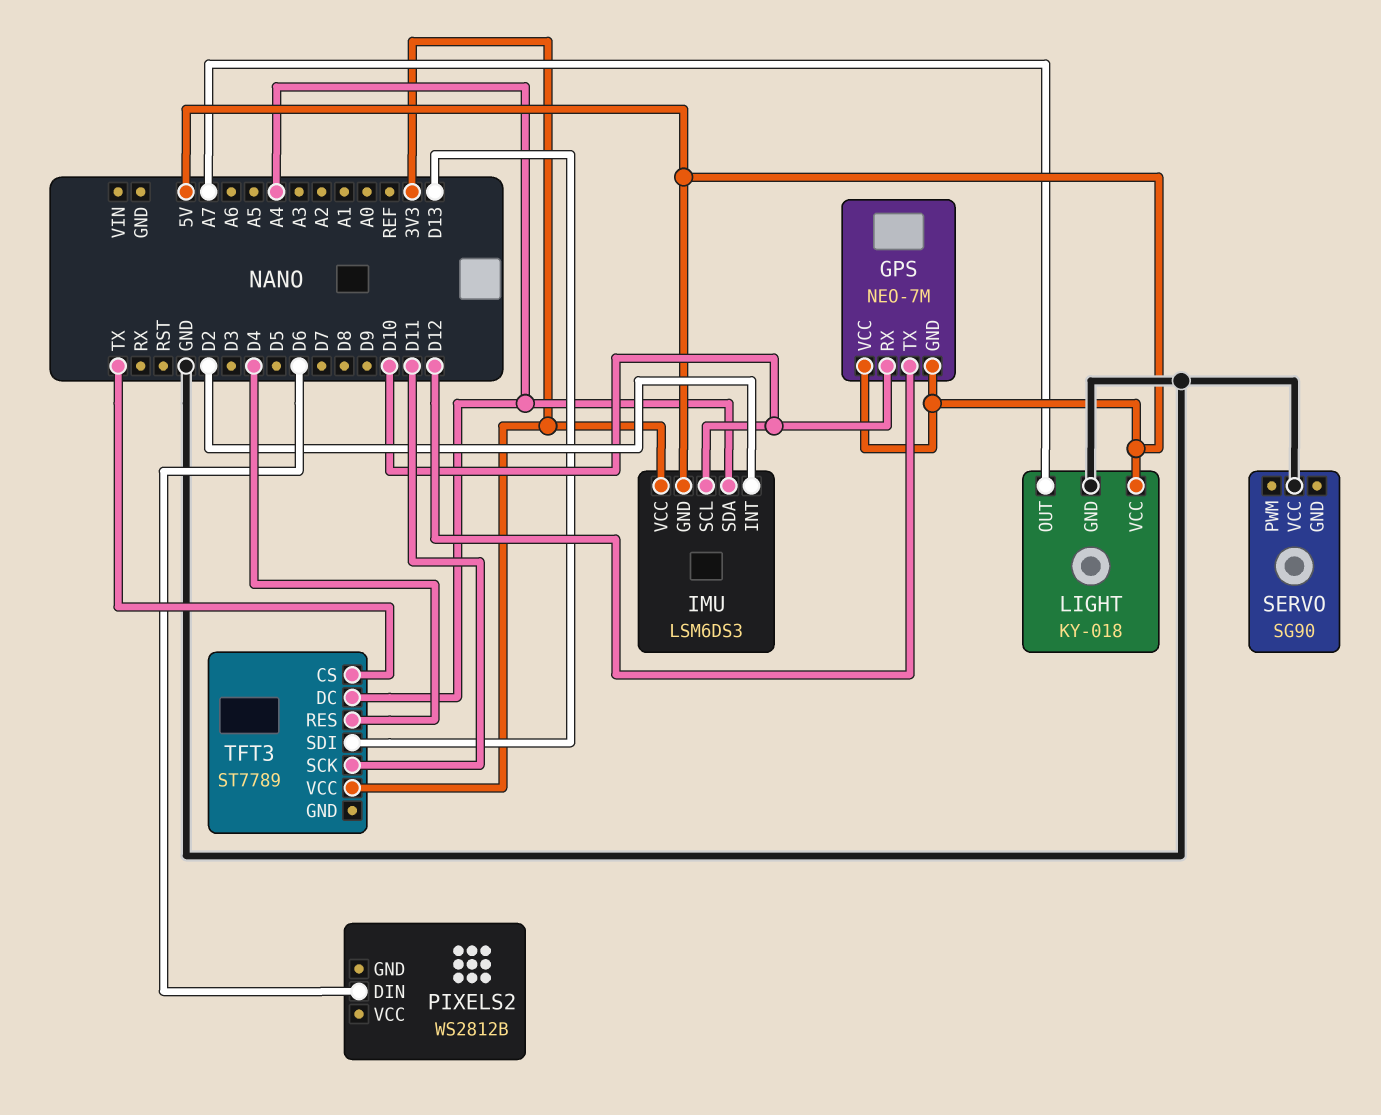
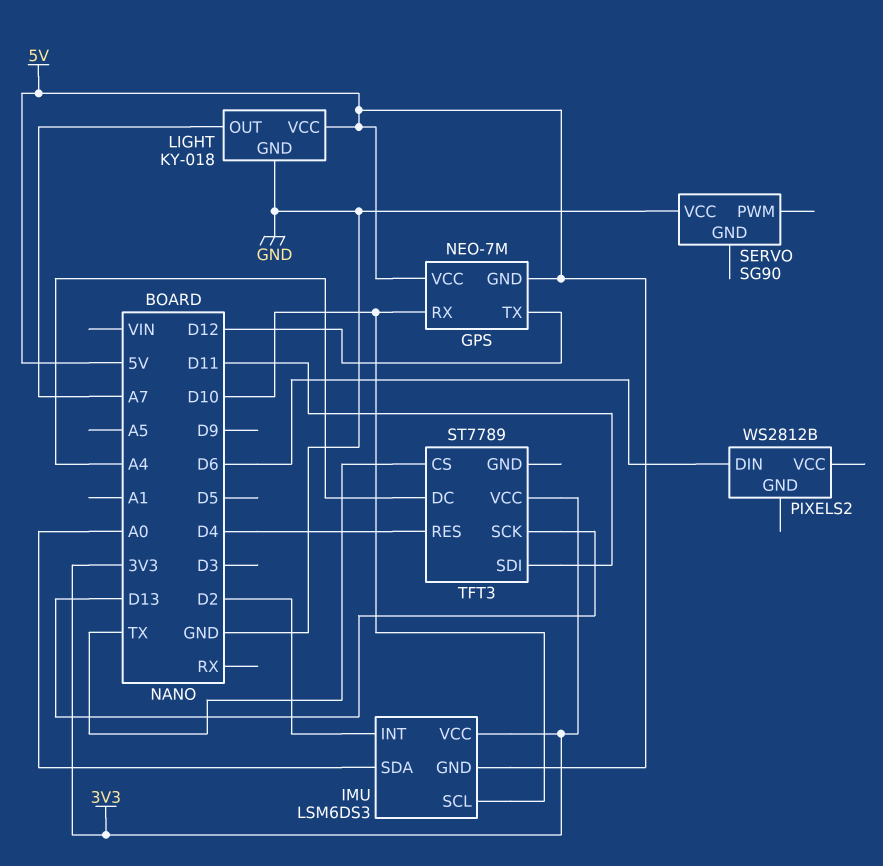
IMU pin SDA: A4 -> A0
TFT3 pin SCK: D11 -> D13
TFT3 pin SDI: D13 -> D11

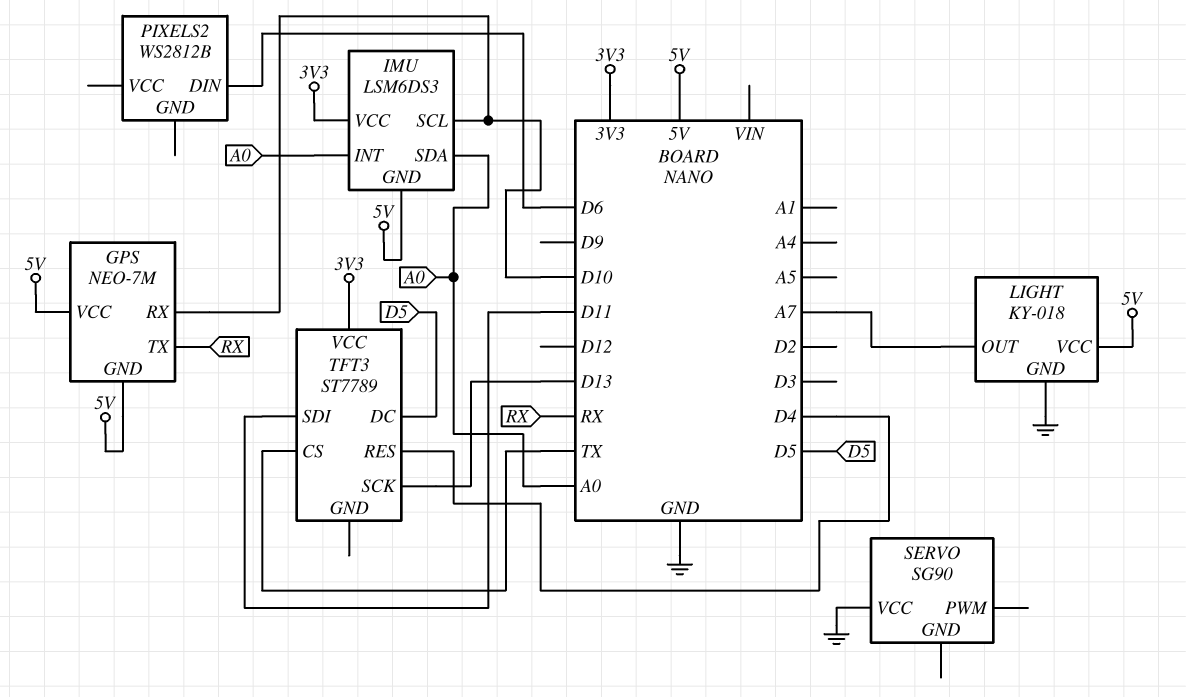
GPS pin TX: D12 -> RX
IMU pin INT: D2 -> A0
TFT3 pin DC: A4 -> D5

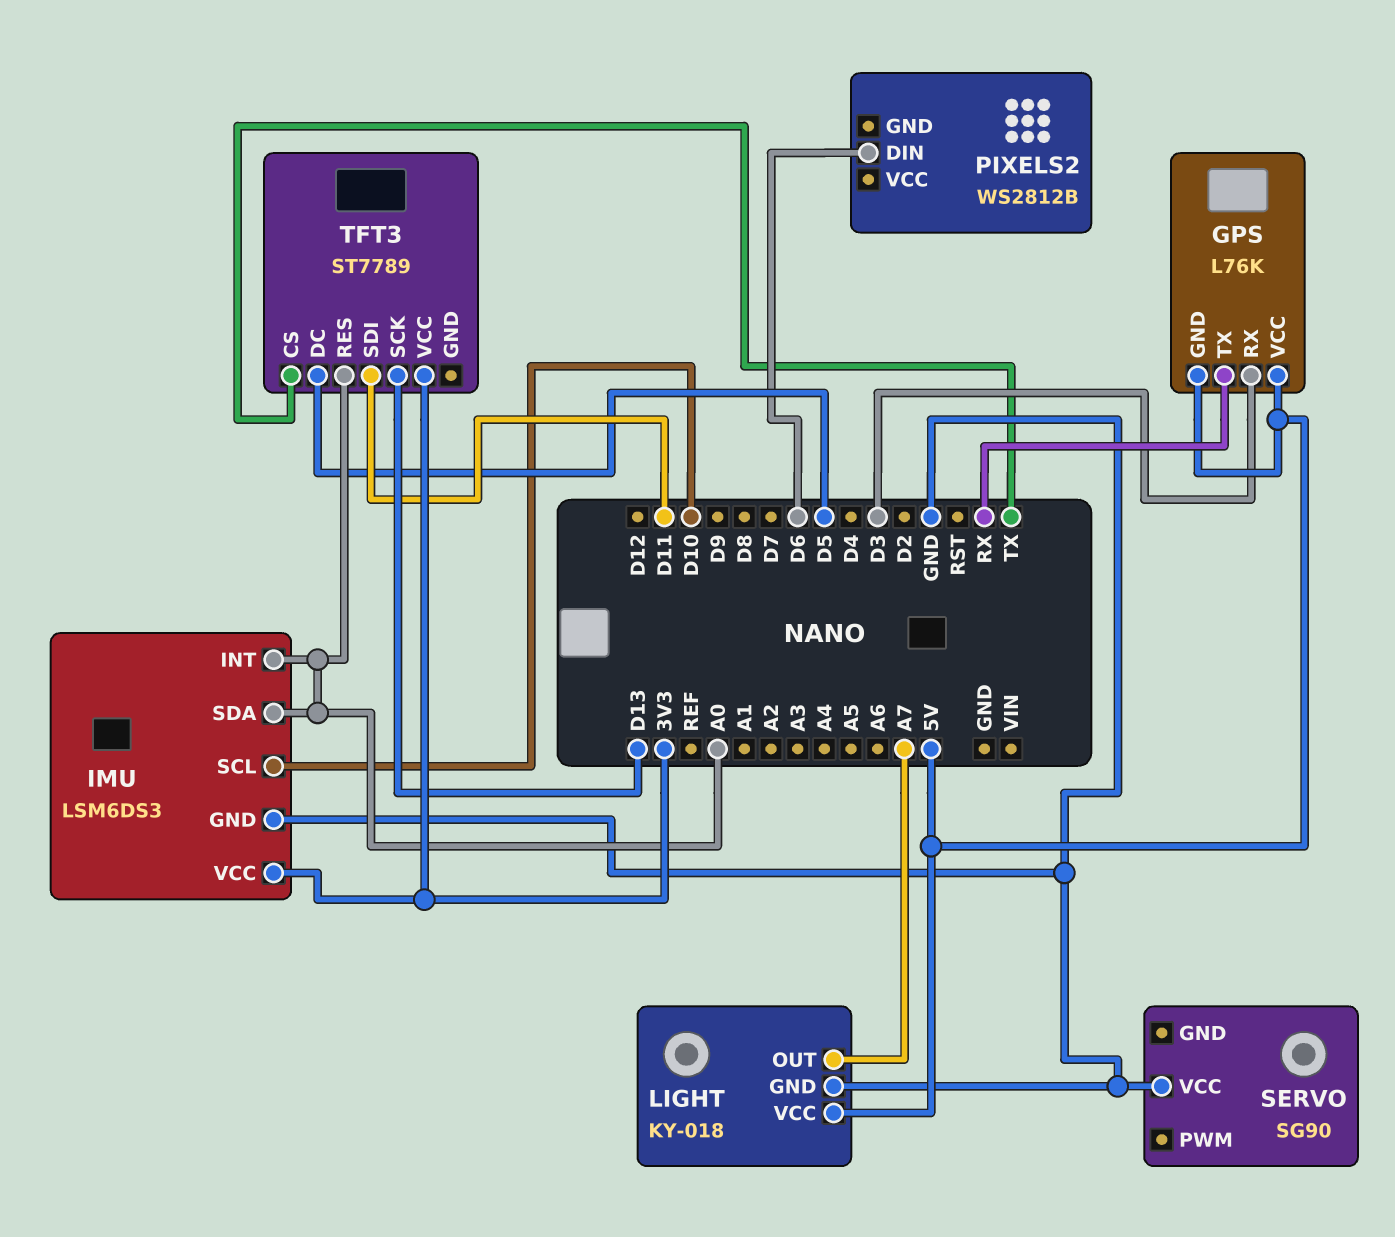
GPS: NEO-7M -> L76K
GPS pin RX: D10 -> D3
IMU pin GND: 5V -> GND
TFT3 pin RES: D4 -> A0

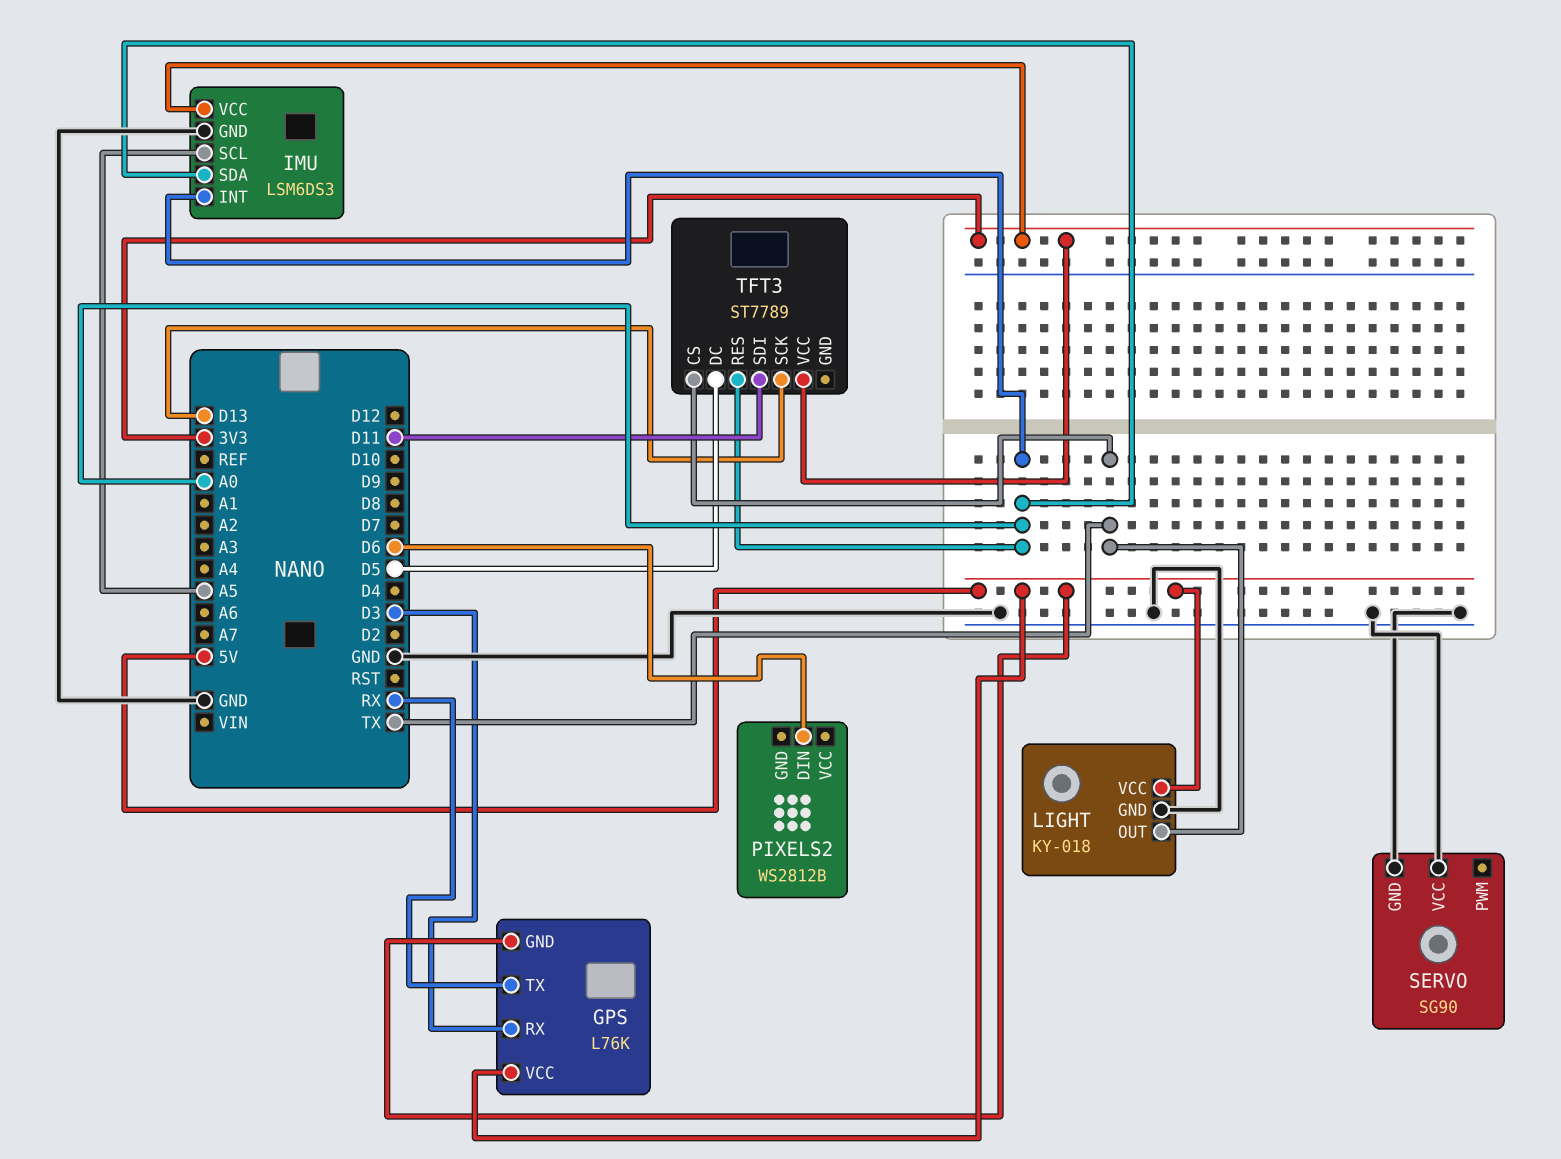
IMU pin SCL: D10 -> A5
LIGHT pin OUT: A7 -> TX
SERVO pin GND: none -> GND

